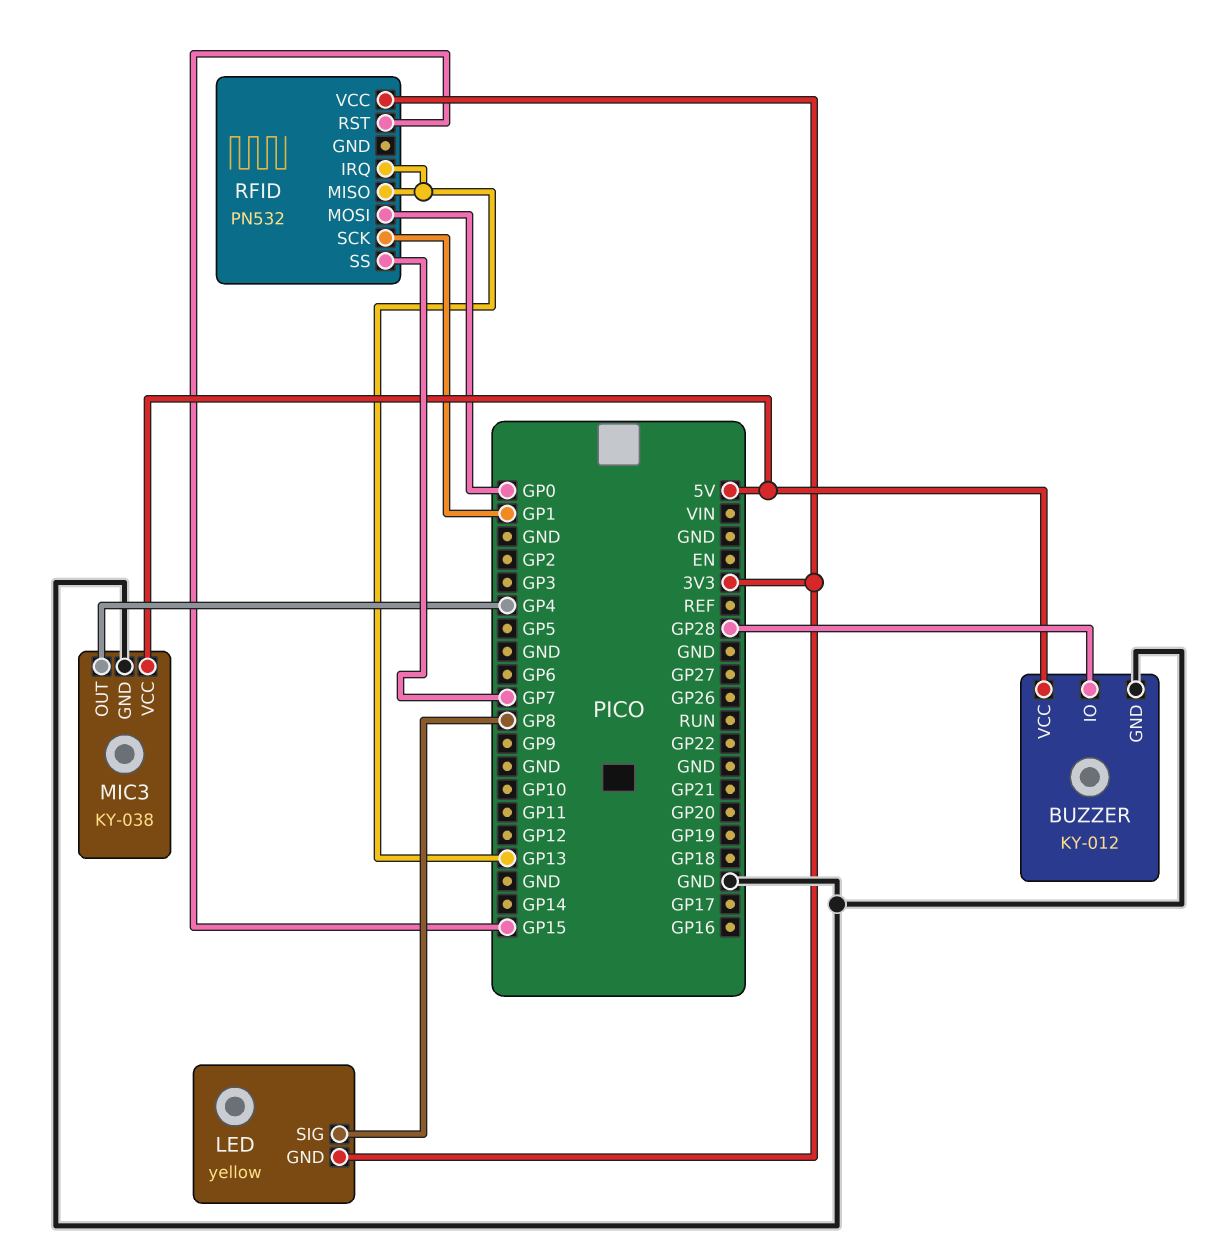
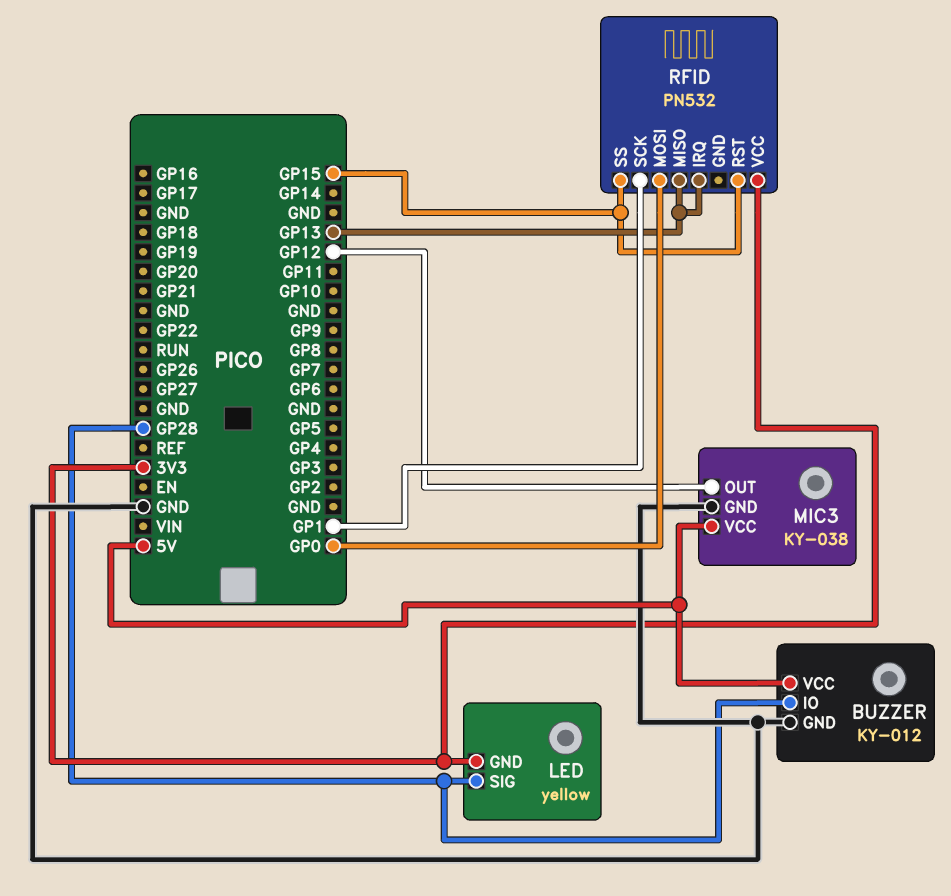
LED pin SIG: GP8 -> GP28
MIC3 pin OUT: GP4 -> GP12
RFID pin SS: GP7 -> GP15

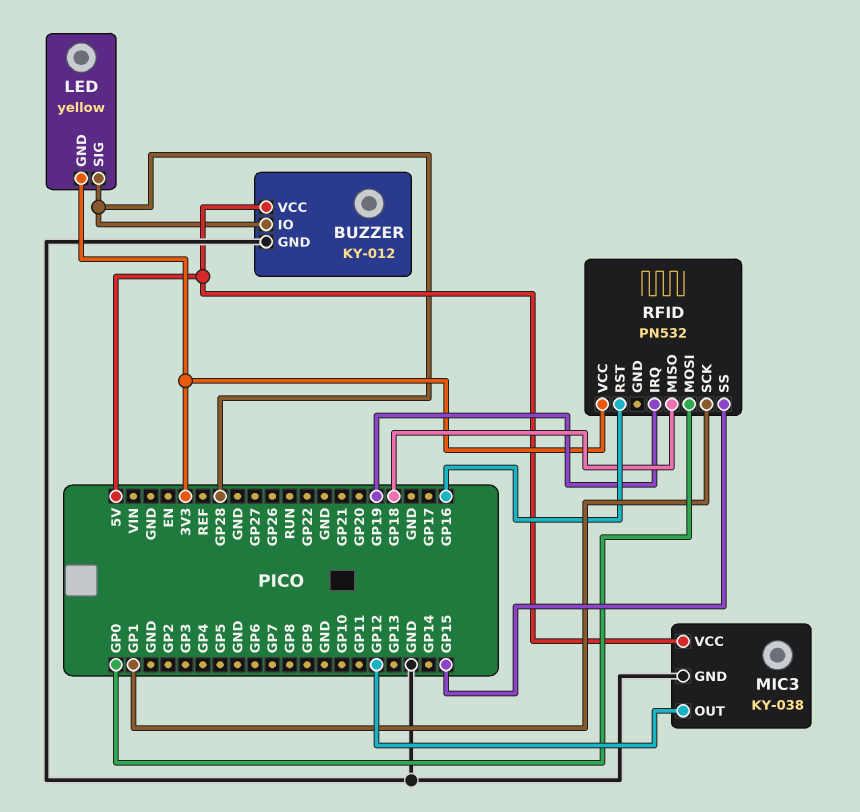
RFID pin IRQ: GP13 -> GP19
RFID pin MISO: GP13 -> GP18
RFID pin RST: GP15 -> GP16

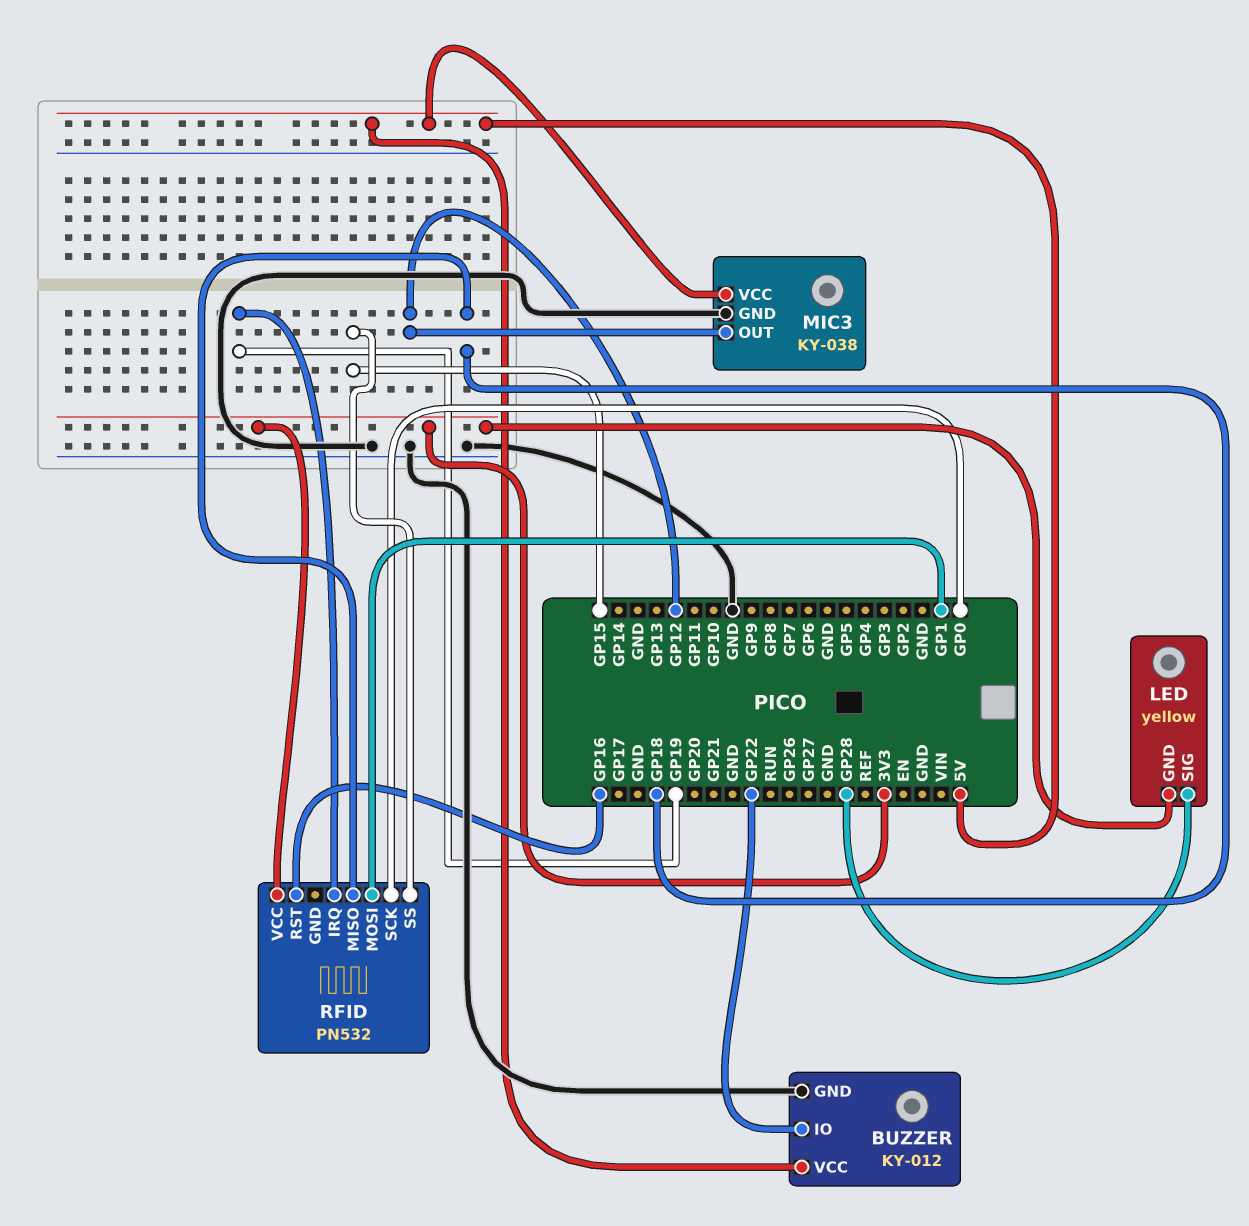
BUZZER pin IO: GP28 -> GP22
RFID pin MOSI: GP0 -> GP1
RFID pin SCK: GP1 -> GP0

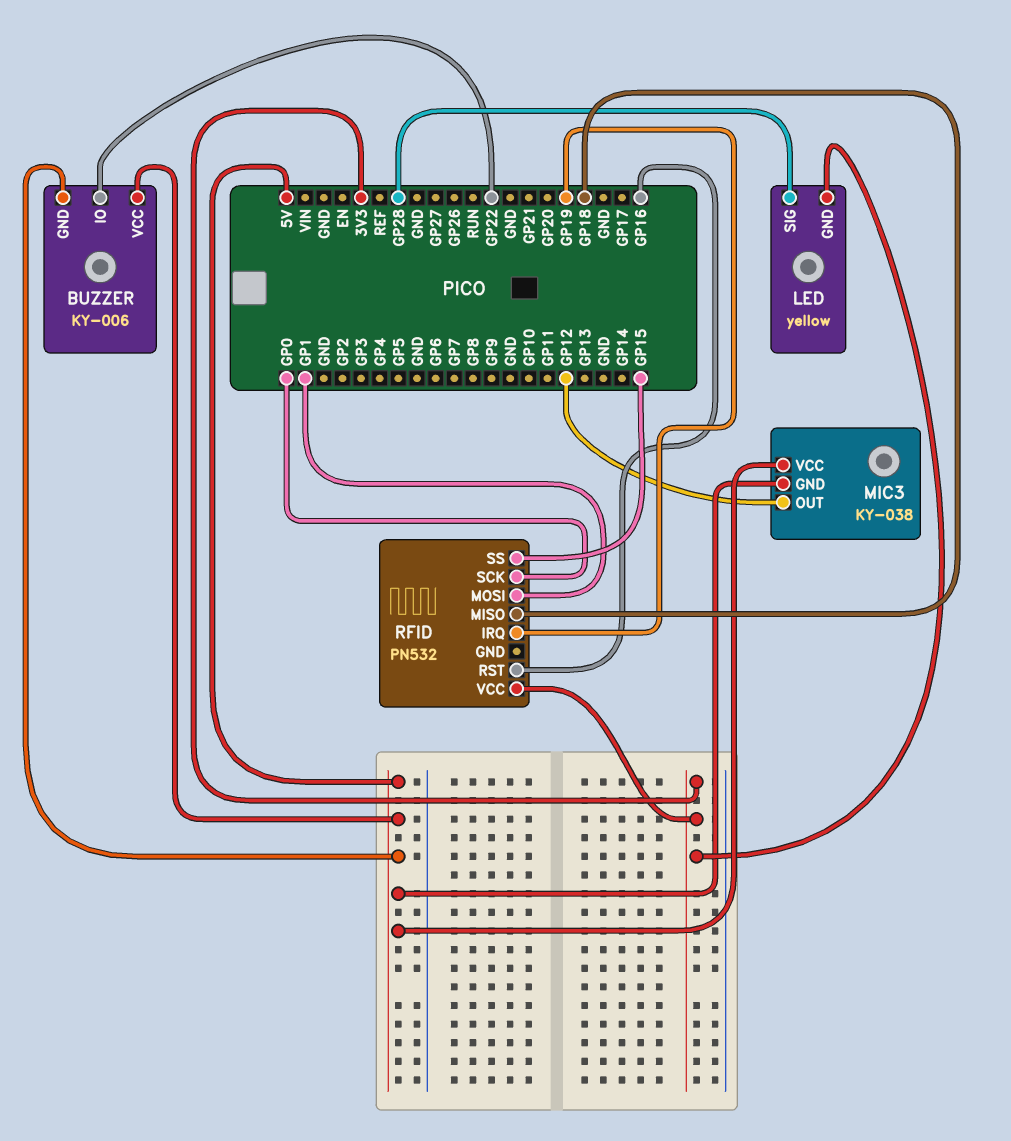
BUZZER: KY-012 -> KY-006
BUZZER pin GND: GND -> 5V
MIC3 pin GND: GND -> 5V

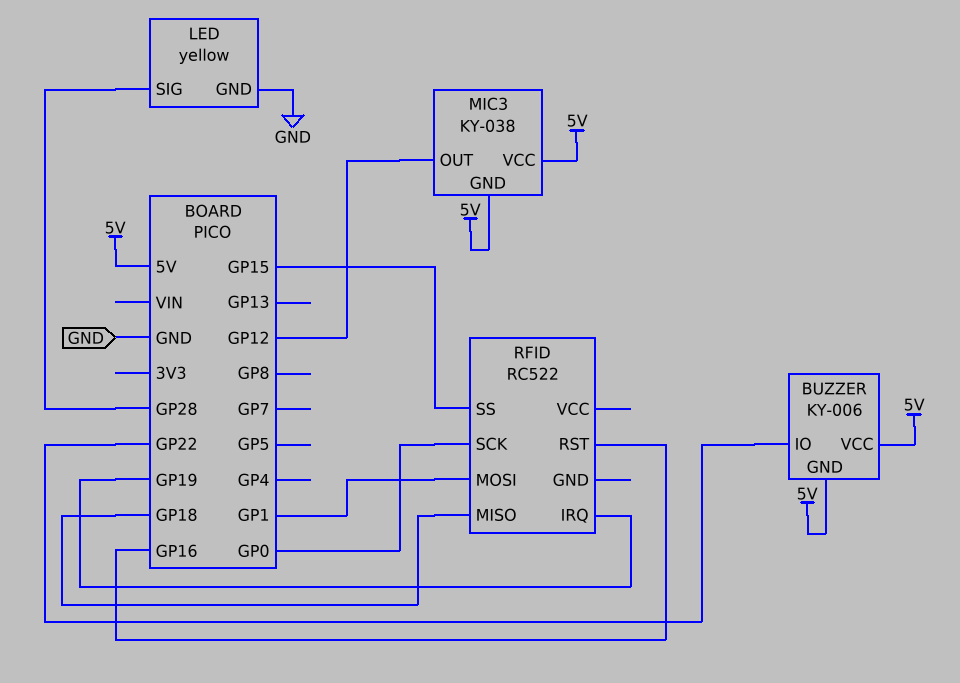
LED pin GND: 3V3 -> GND
RFID: PN532 -> RC522
RFID pin VCC: 3V3 -> none

